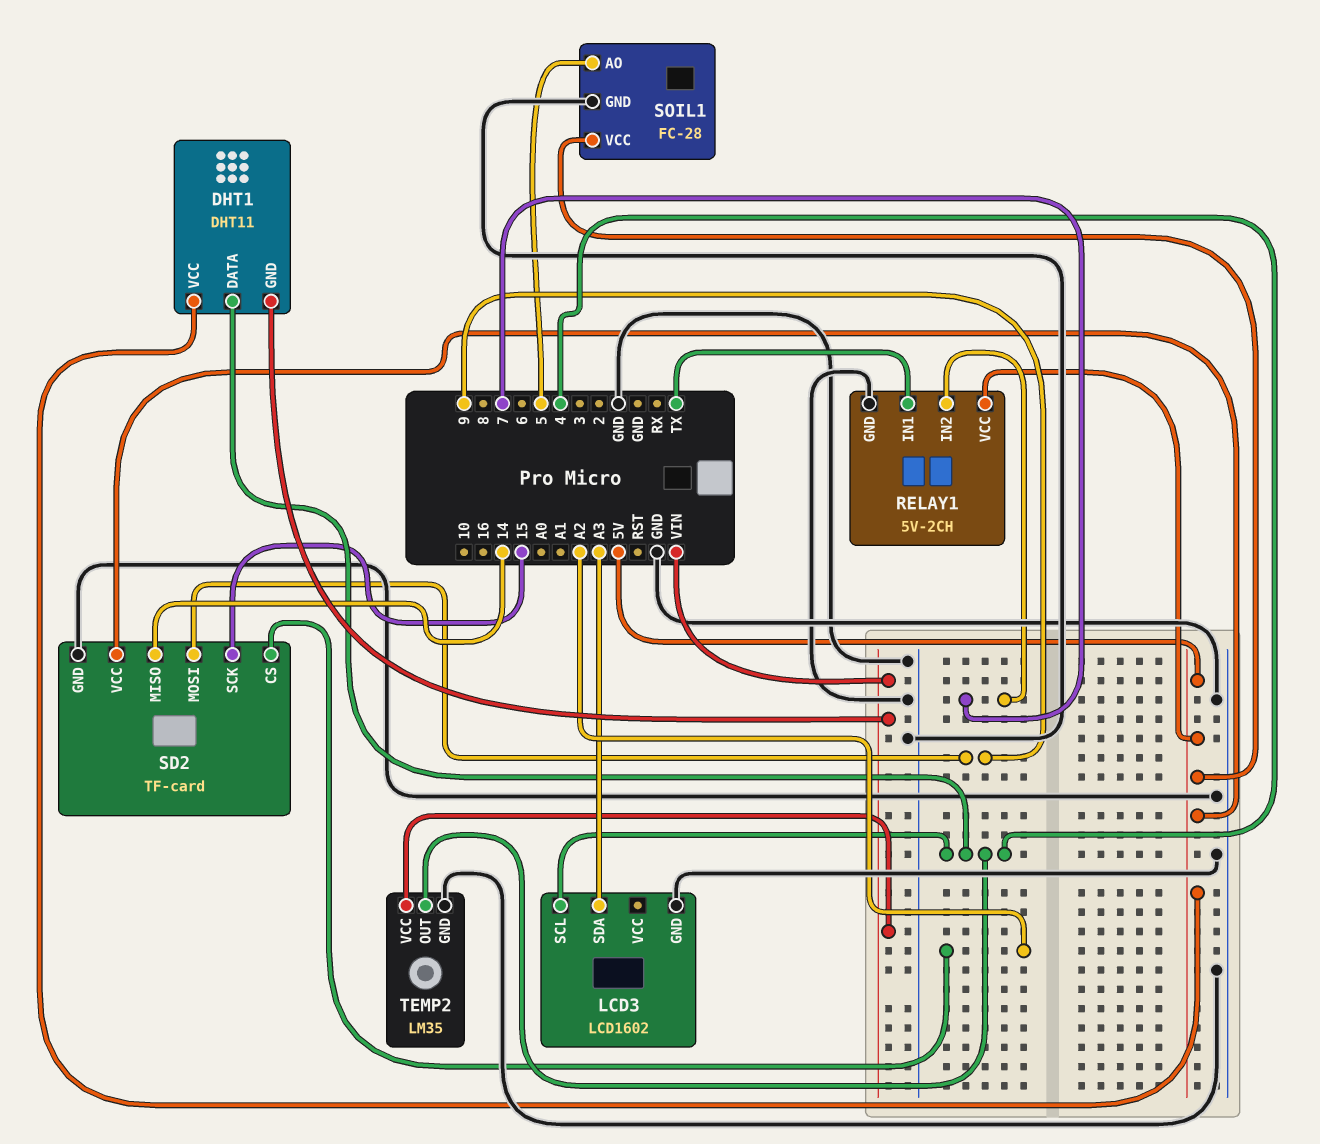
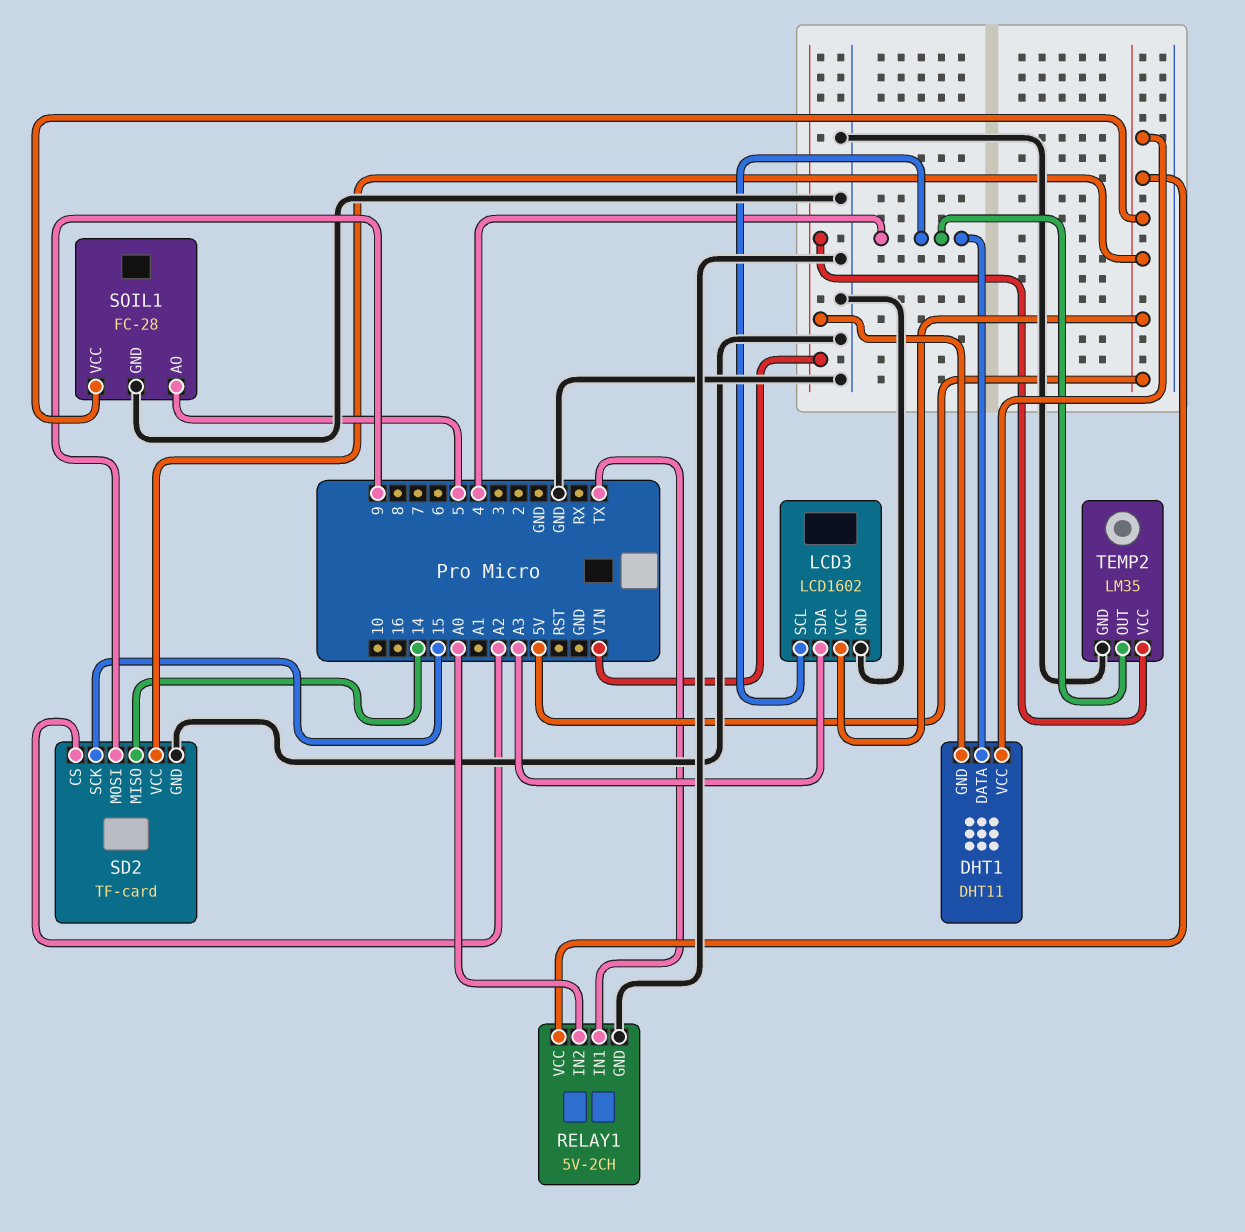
LCD3 pin VCC: none -> 5V
RELAY1 pin IN2: 7 -> A0

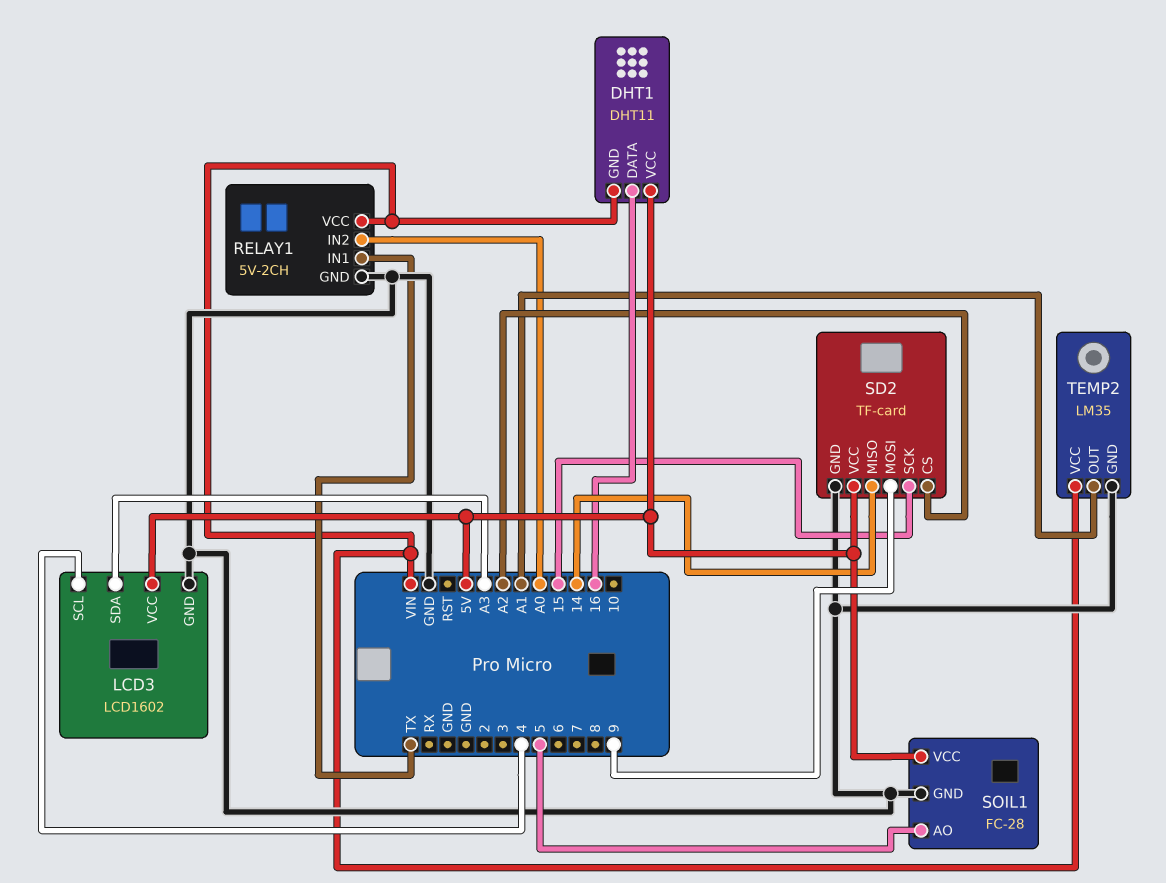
DHT1 pin DATA: 4 -> 16
RELAY1 pin VCC: 5V -> VIN
TEMP2 pin OUT: 4 -> A1

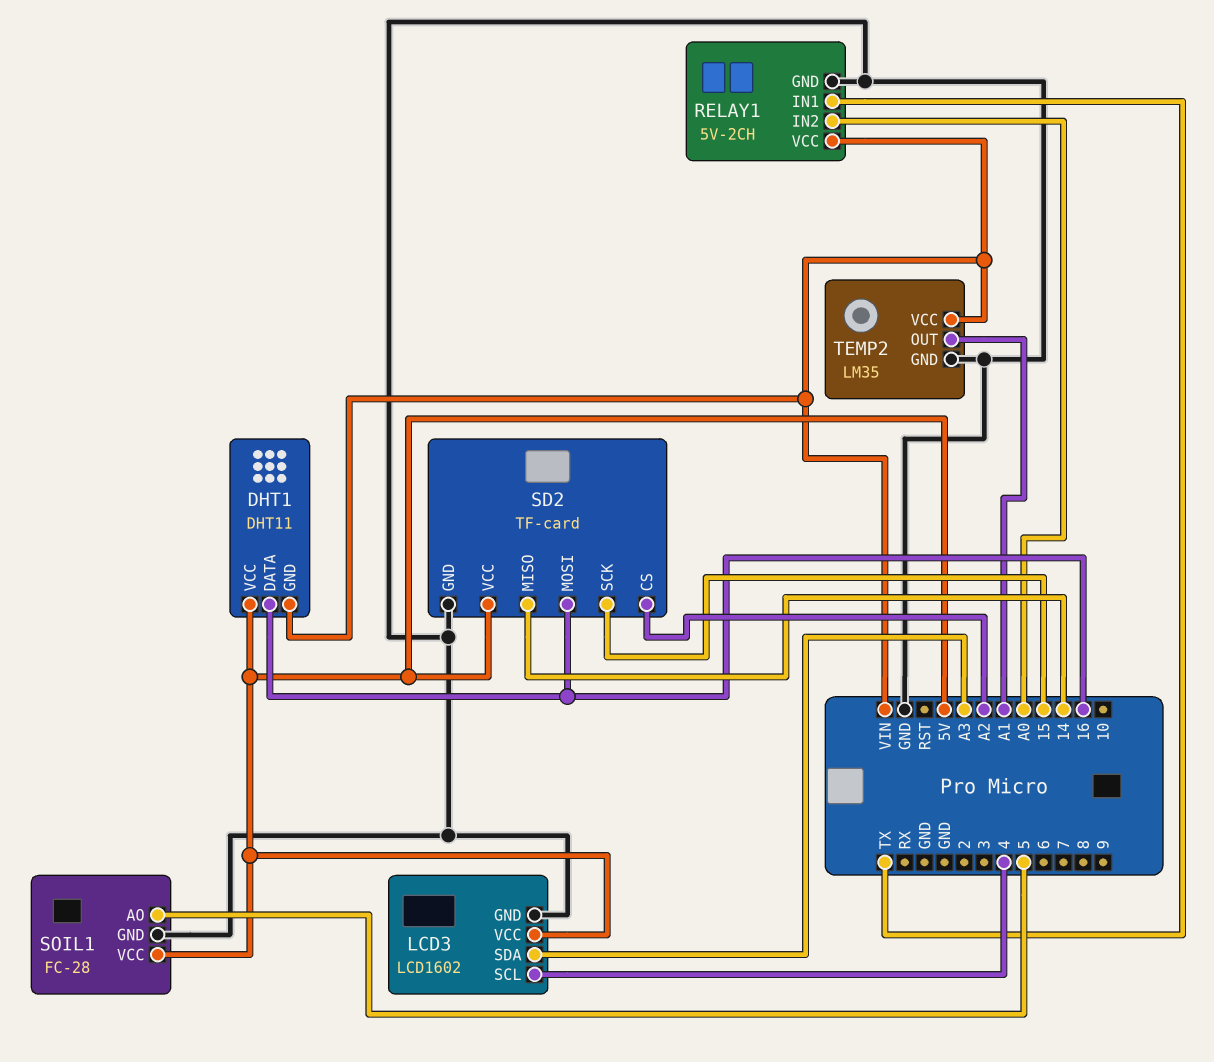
SD2 pin MOSI: 9 -> 16

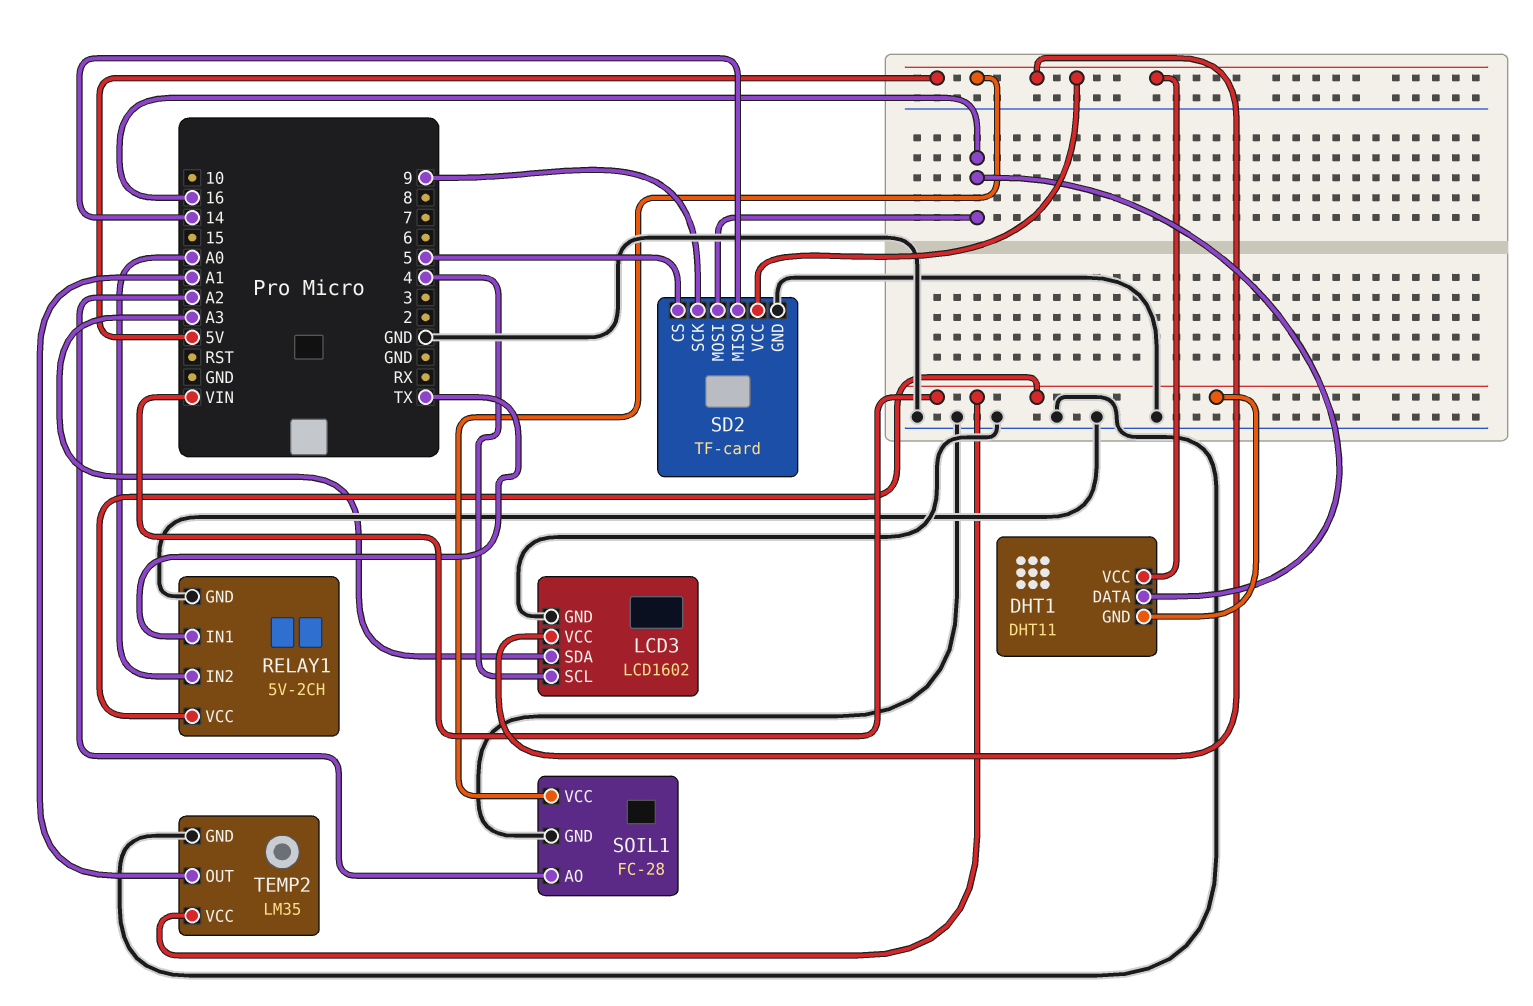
SD2 pin CS: A2 -> 5
SD2 pin SCK: 15 -> 9
SOIL1 pin AO: 5 -> A2

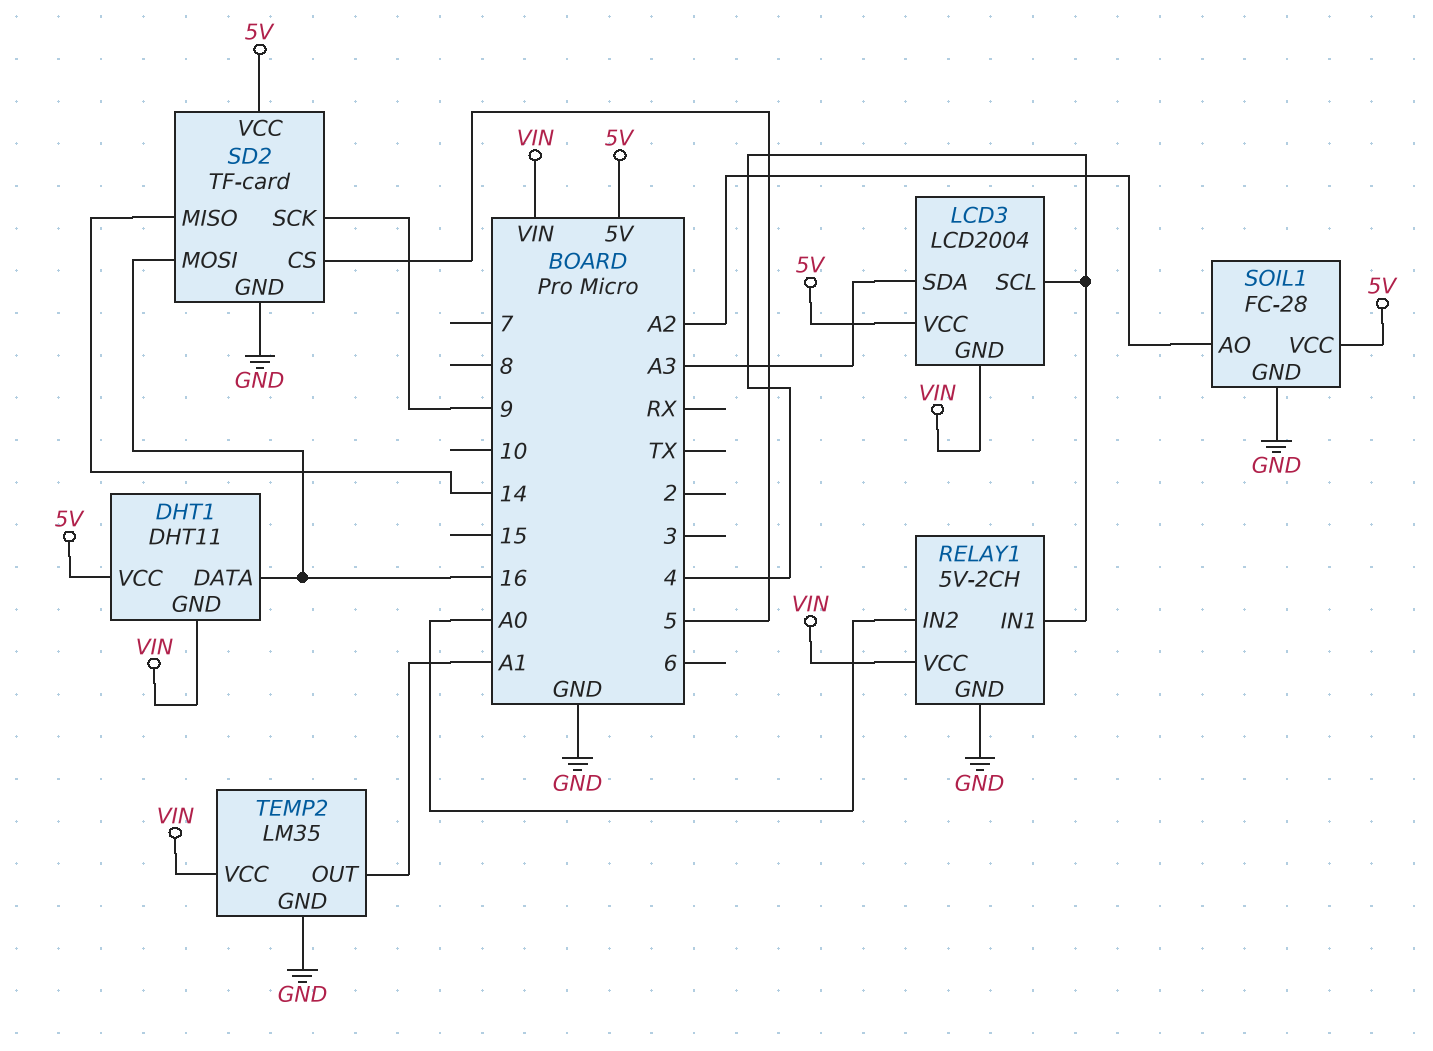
LCD3: LCD1602 -> LCD2004
LCD3 pin GND: GND -> VIN
RELAY1 pin IN1: TX -> 4

